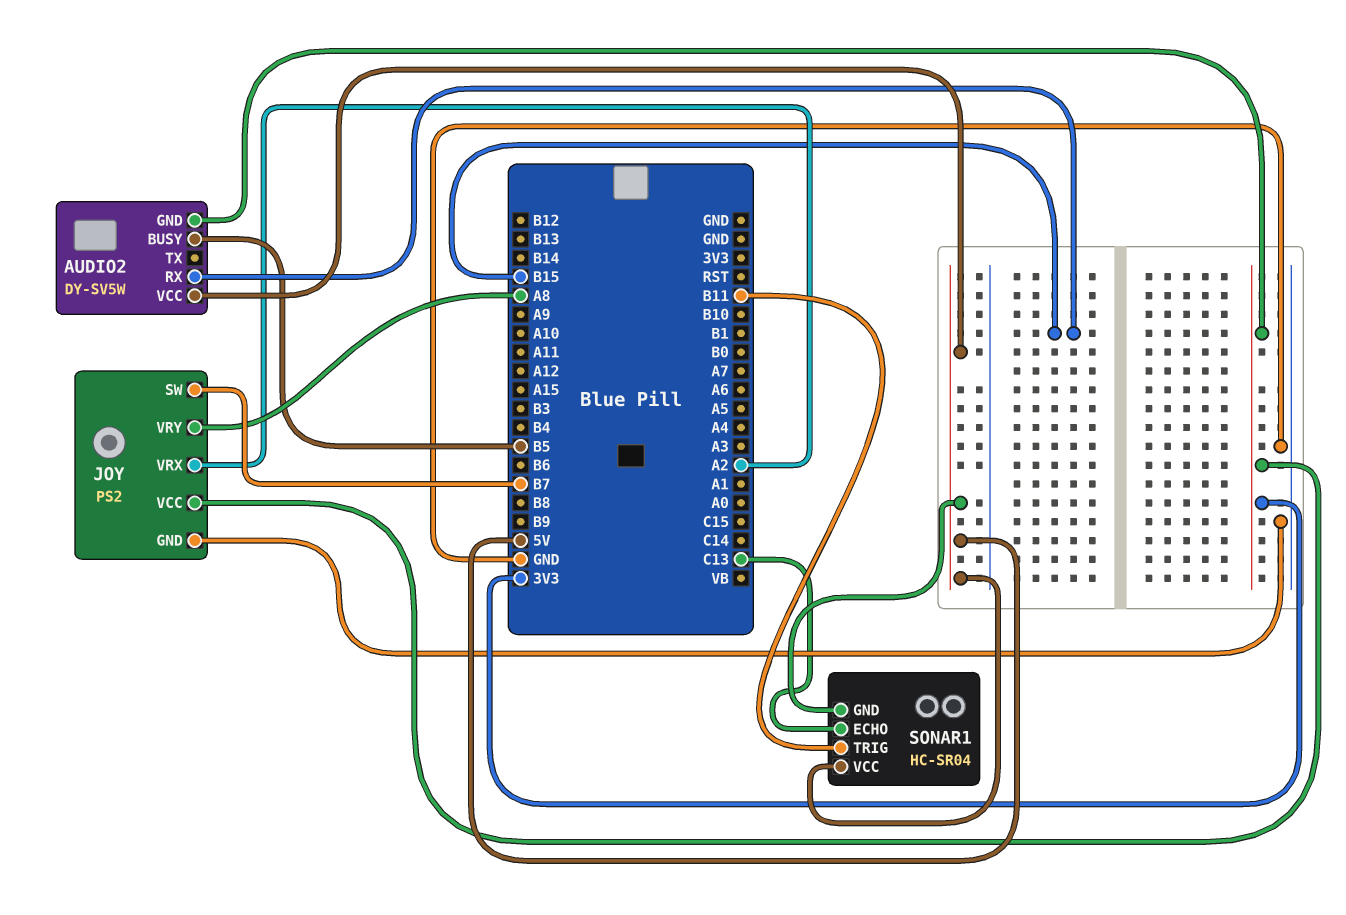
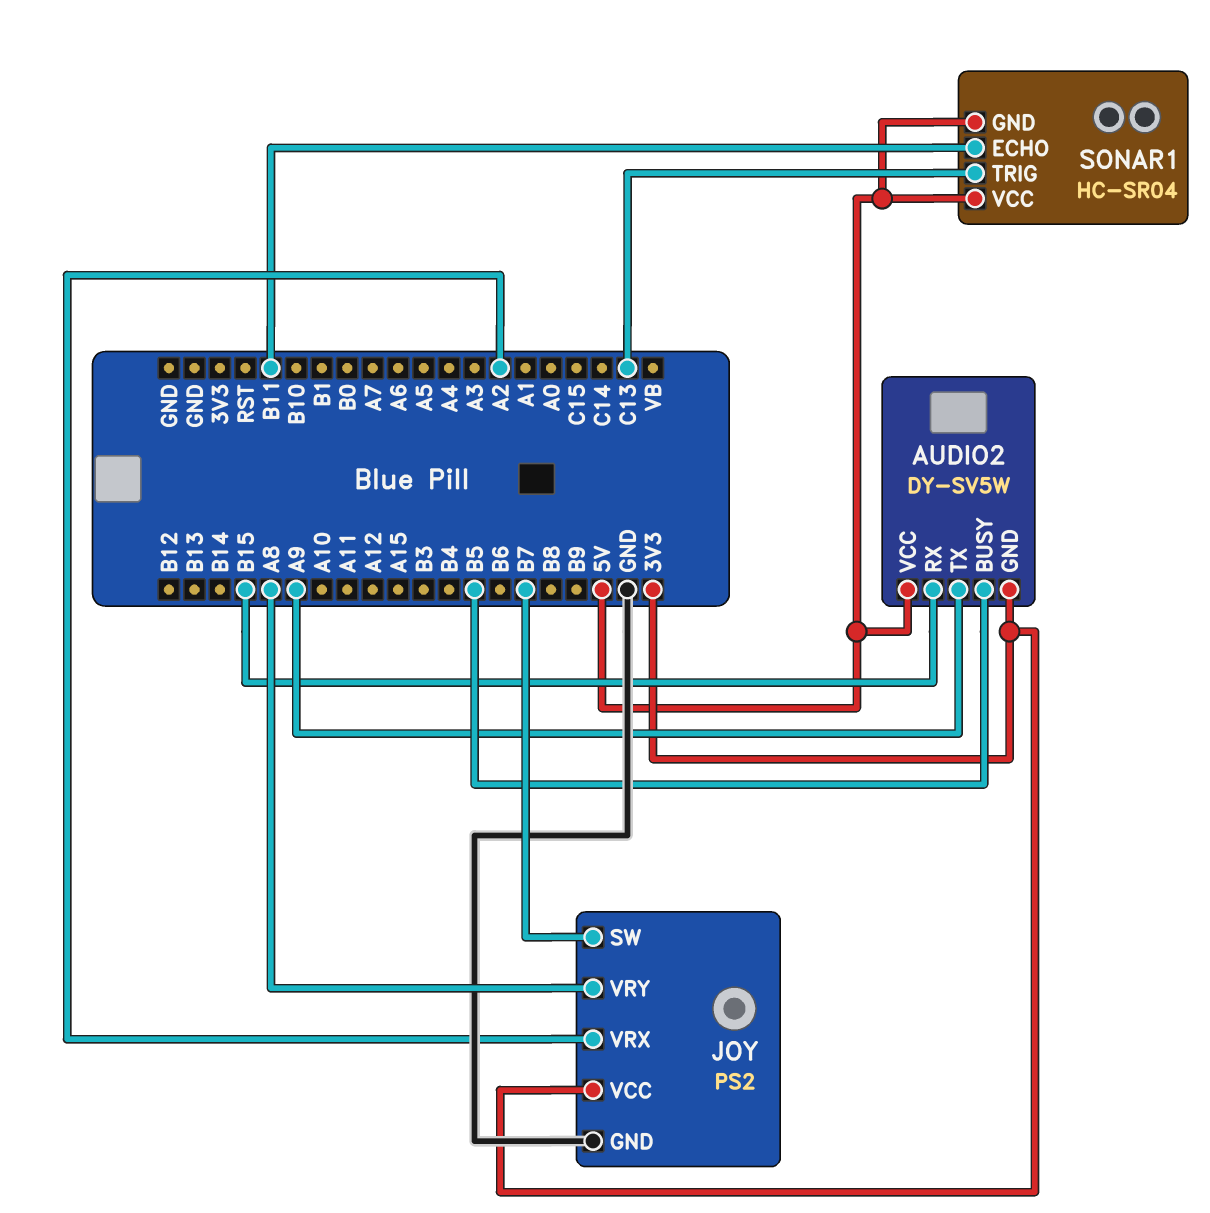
AUDIO2 pin TX: none -> A9
SONAR1 pin ECHO: C13 -> B11
SONAR1 pin TRIG: B11 -> C13

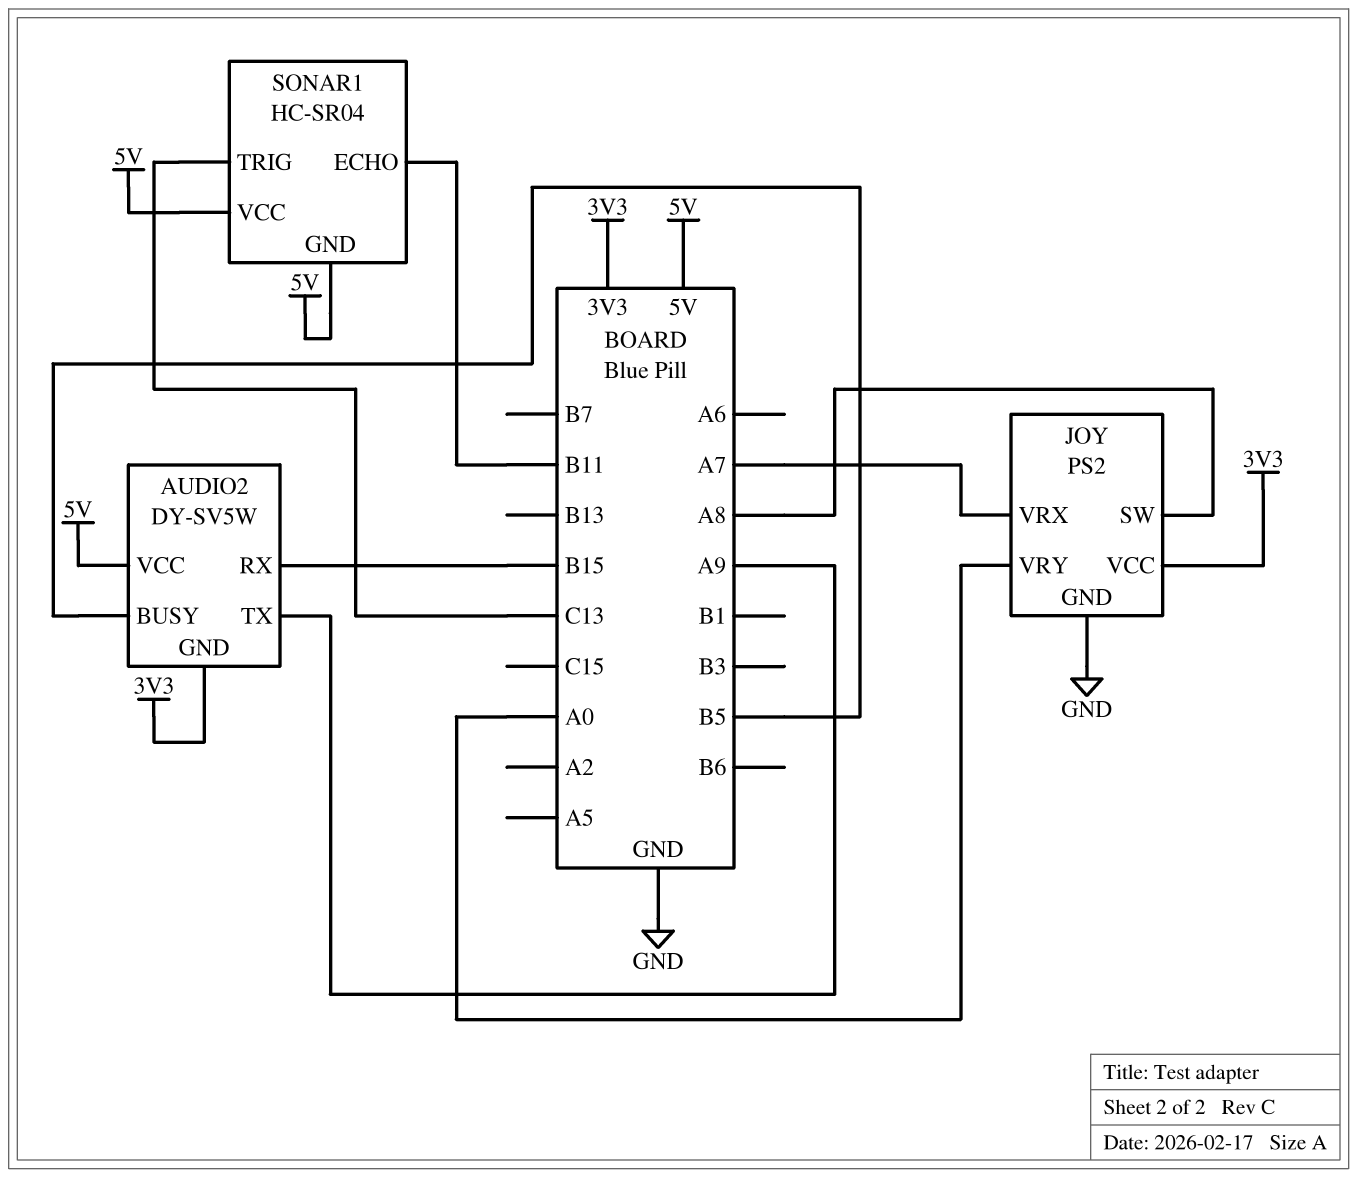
JOY pin SW: B7 -> A8
JOY pin VRX: A2 -> A7
JOY pin VRY: A8 -> A0

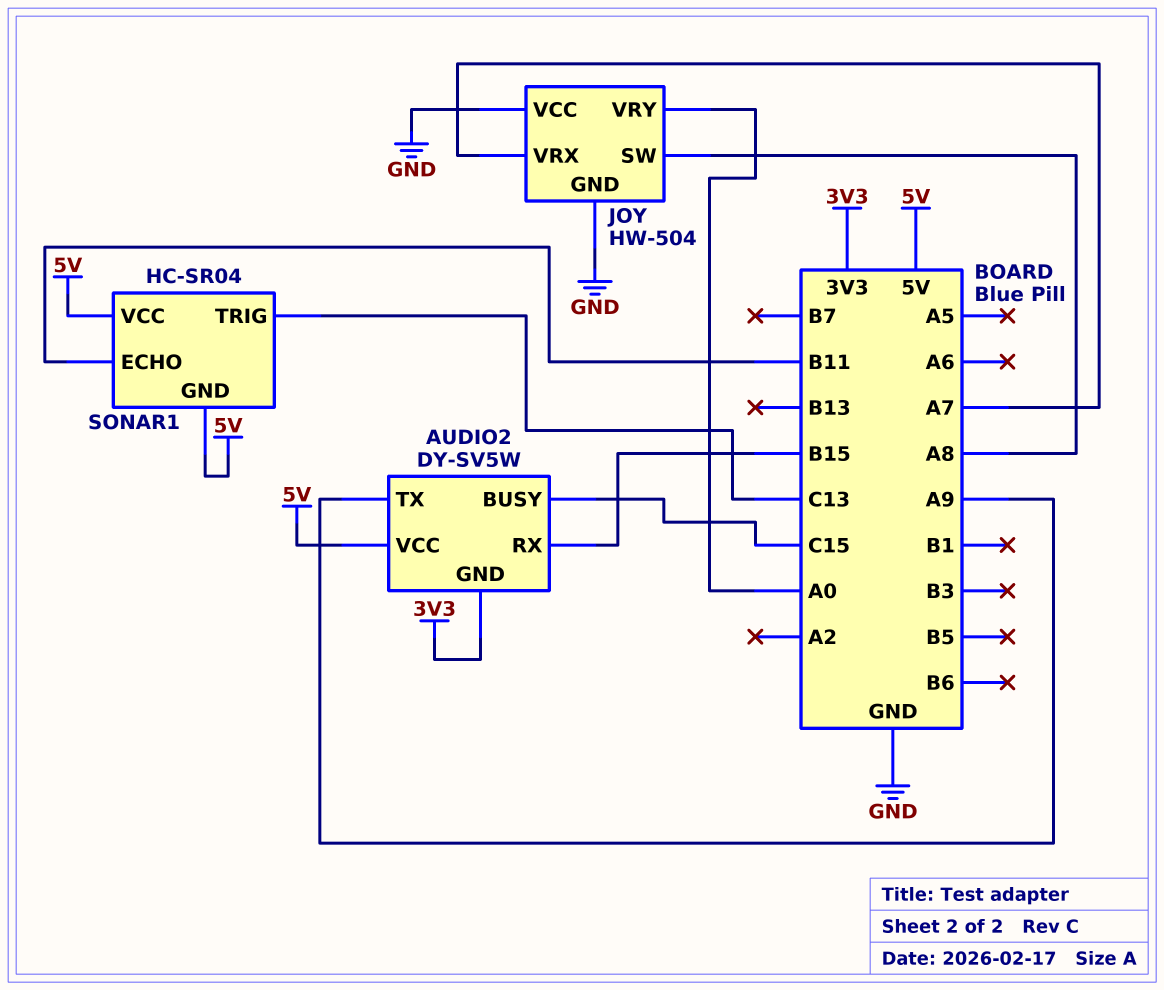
AUDIO2 pin BUSY: B5 -> C15
JOY: PS2 -> HW-504
JOY pin VCC: 3V3 -> GND

